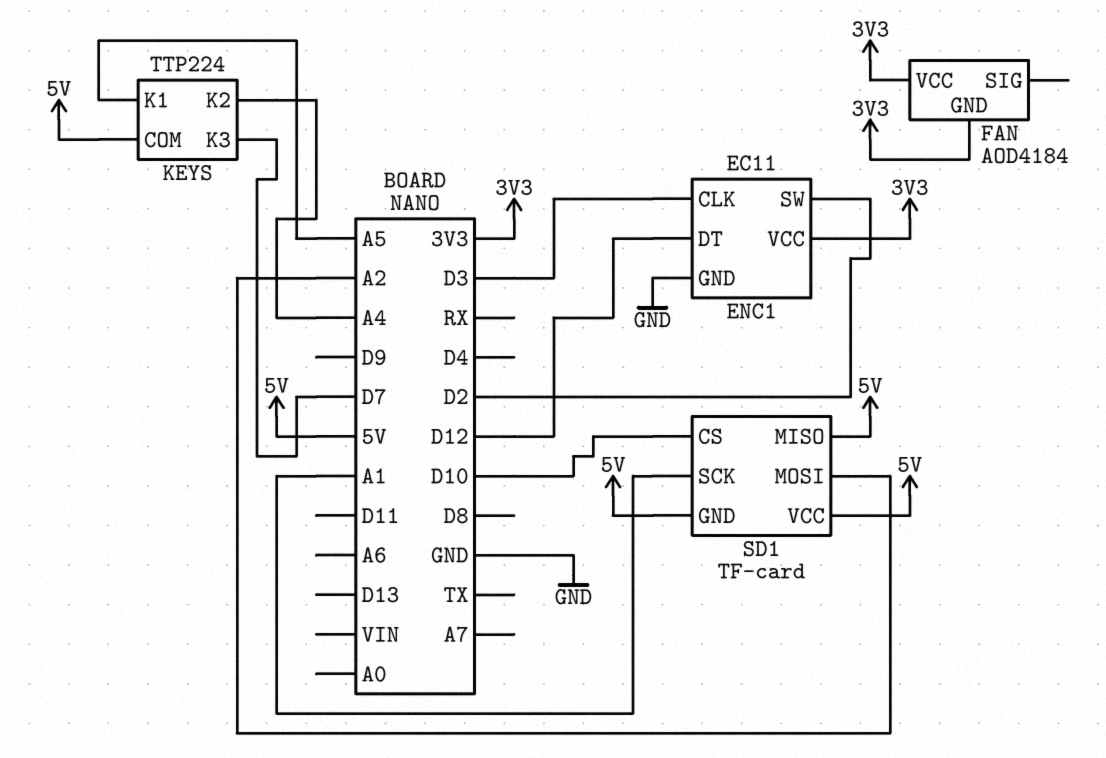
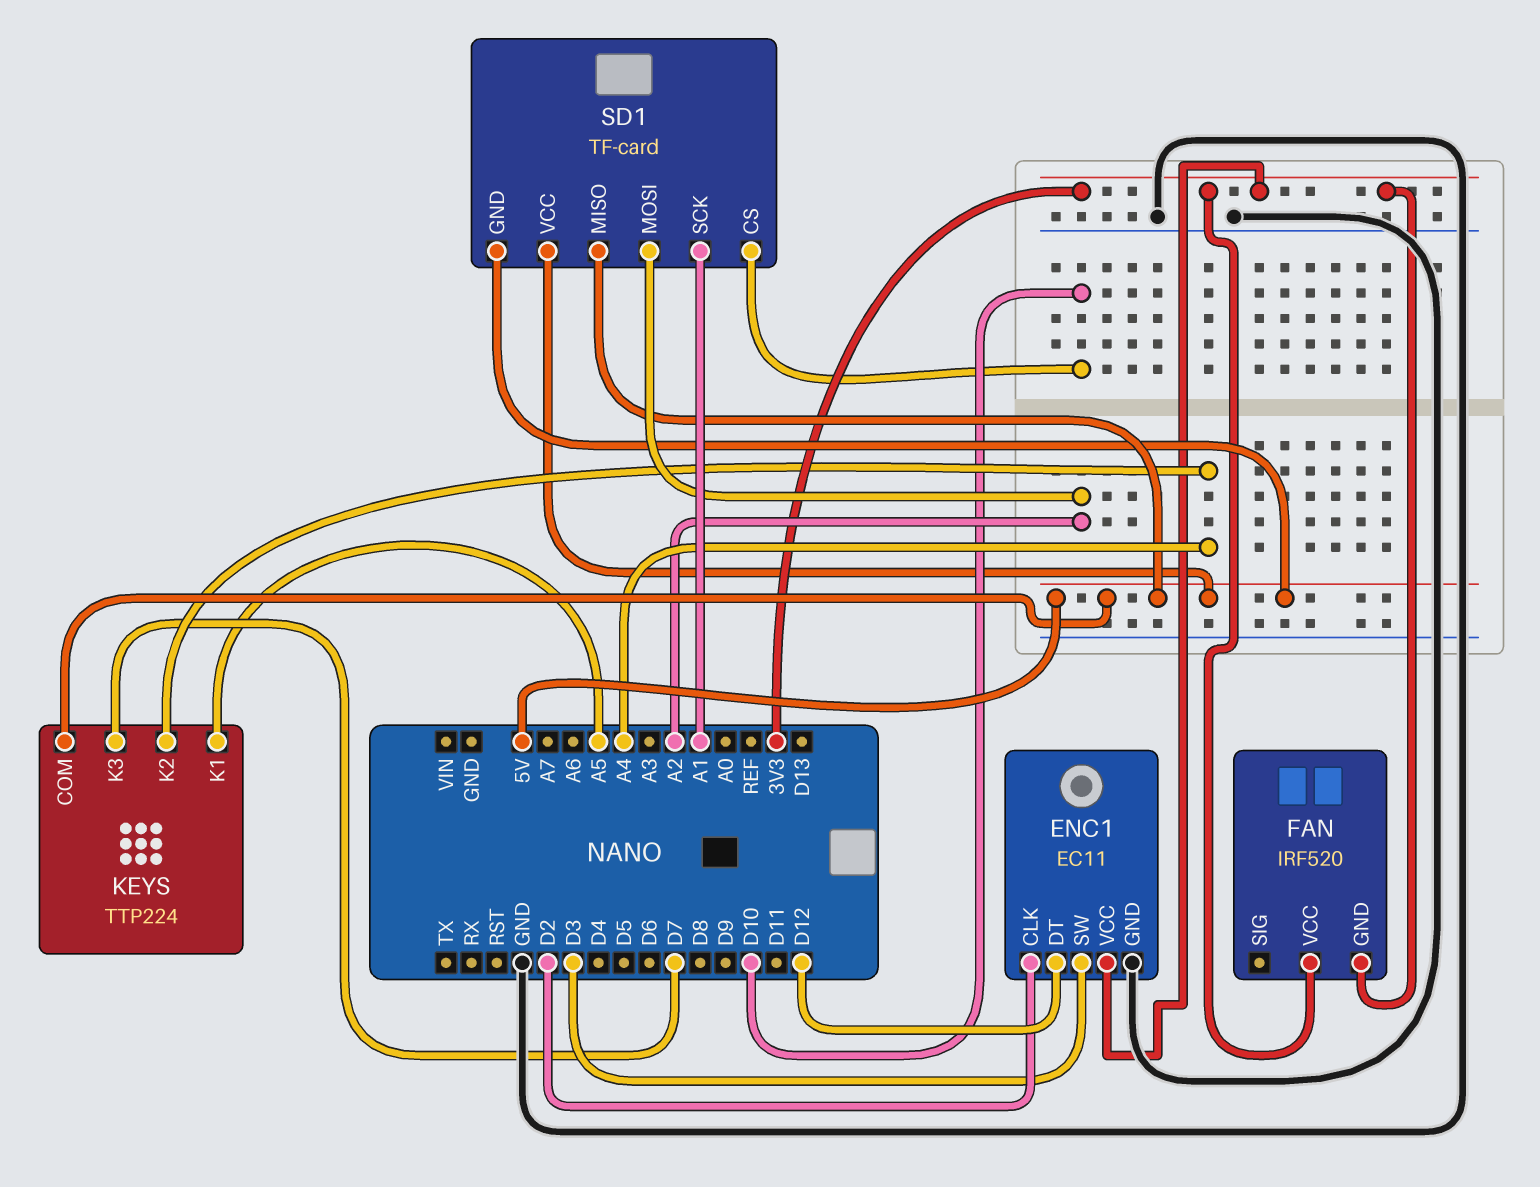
ENC1 pin CLK: D3 -> D2
ENC1 pin SW: D2 -> D3
FAN: AOD4184 -> IRF520

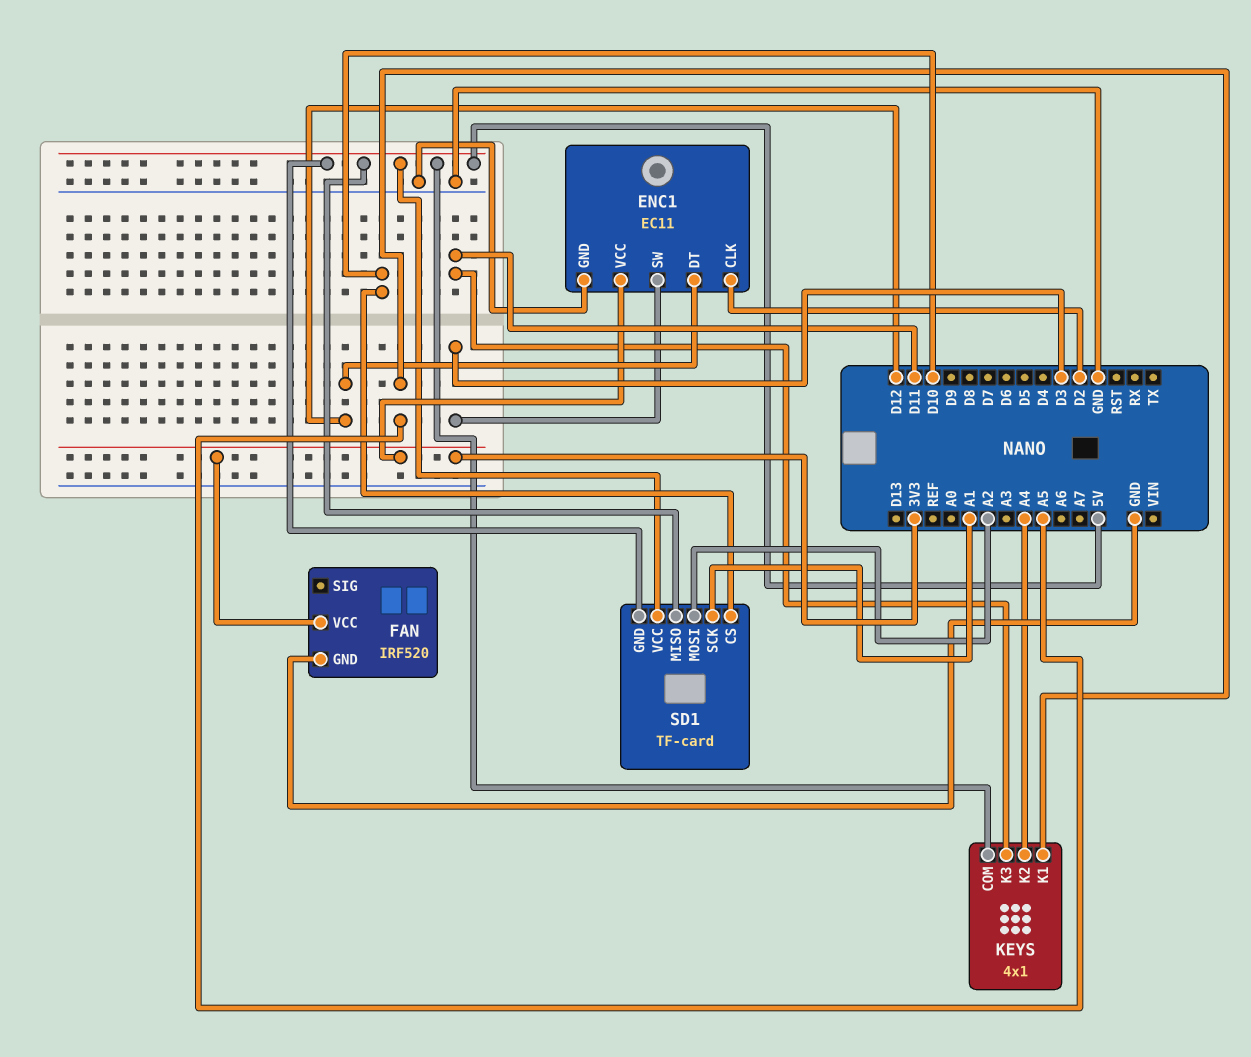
FAN pin GND: 3V3 -> GND
KEYS: TTP224 -> 4x1
KEYS pin K3: D7 -> D11

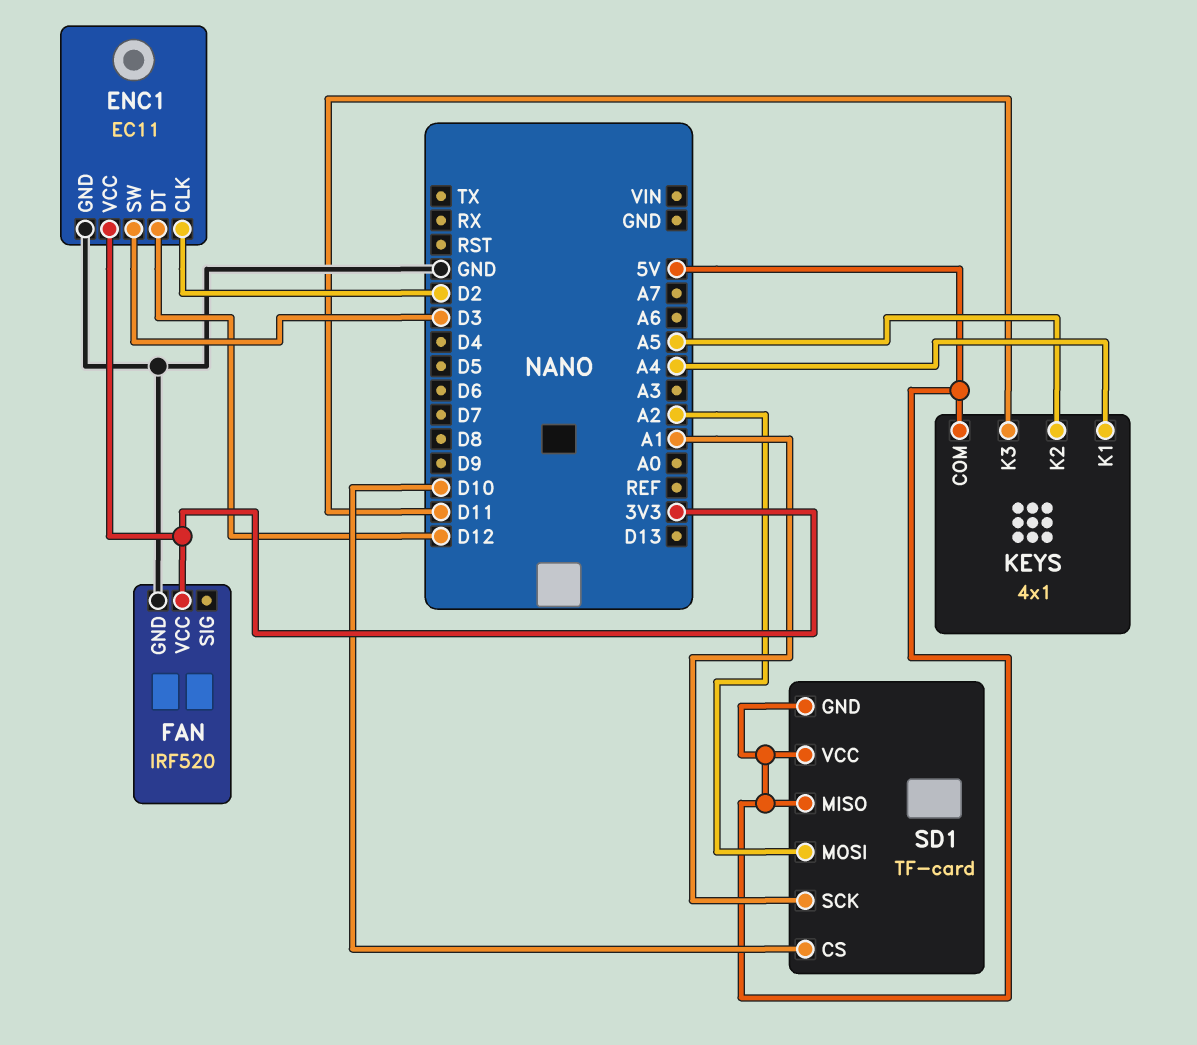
KEYS pin K1: A5 -> A4
KEYS pin K2: A4 -> A5

